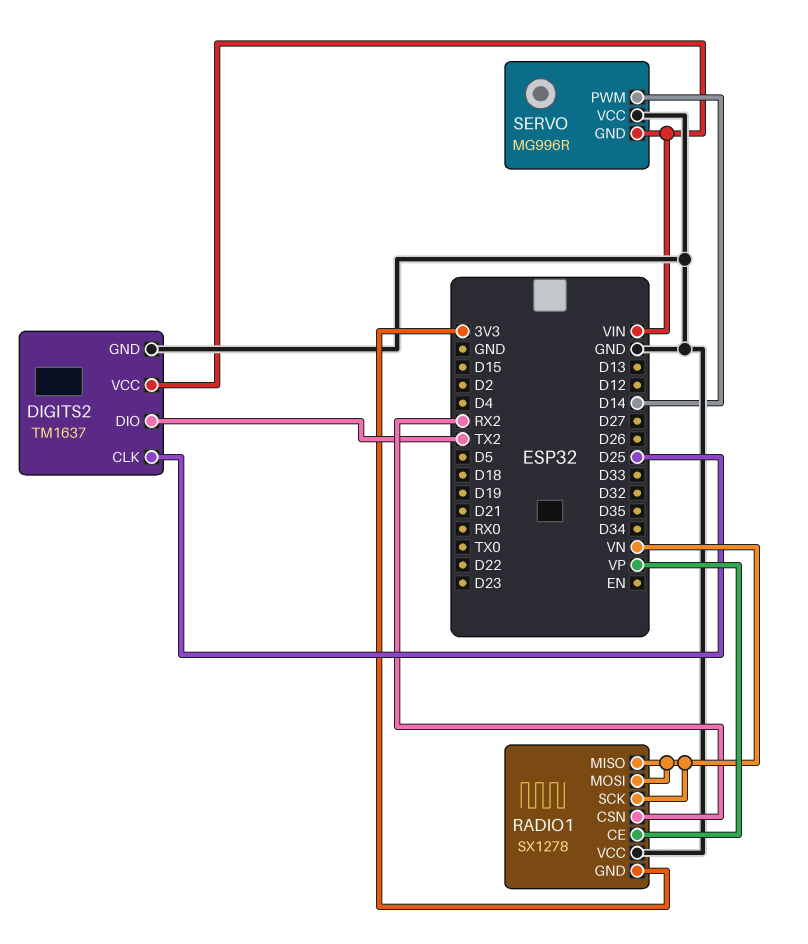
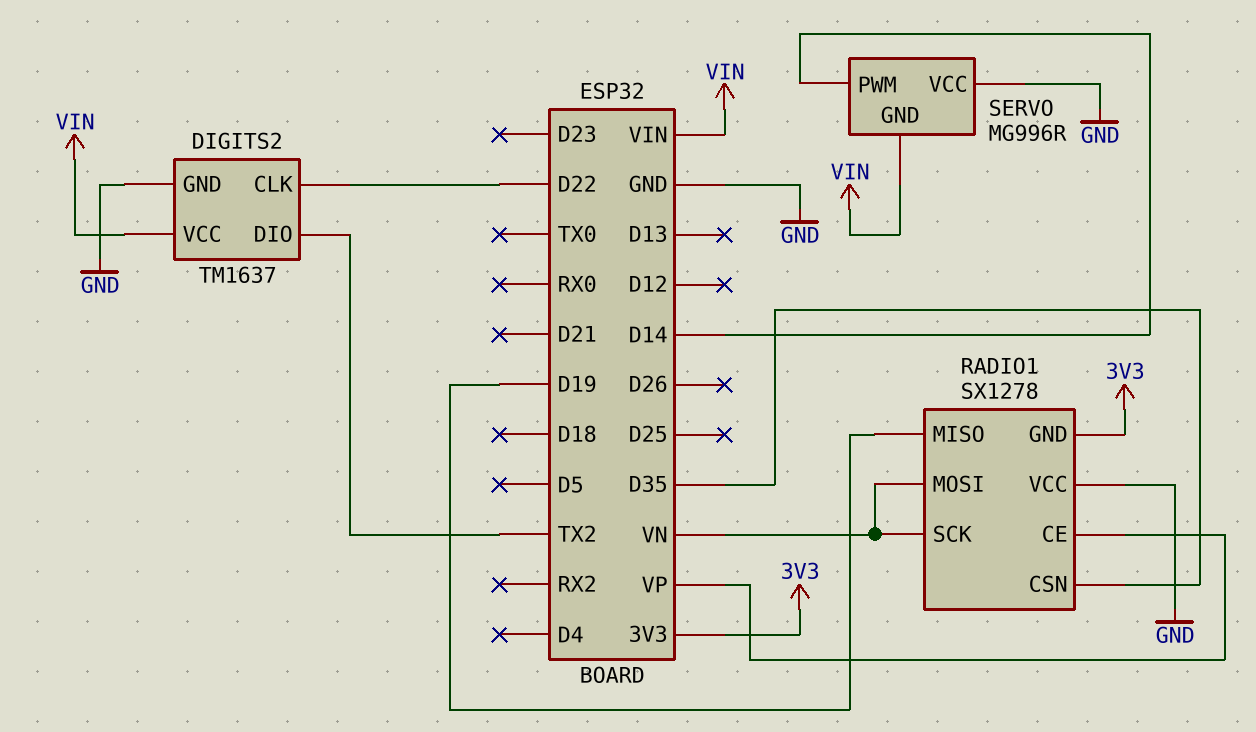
DIGITS2 pin CLK: D25 -> D22
RADIO1 pin CSN: RX2 -> D35
RADIO1 pin MISO: VN -> D19

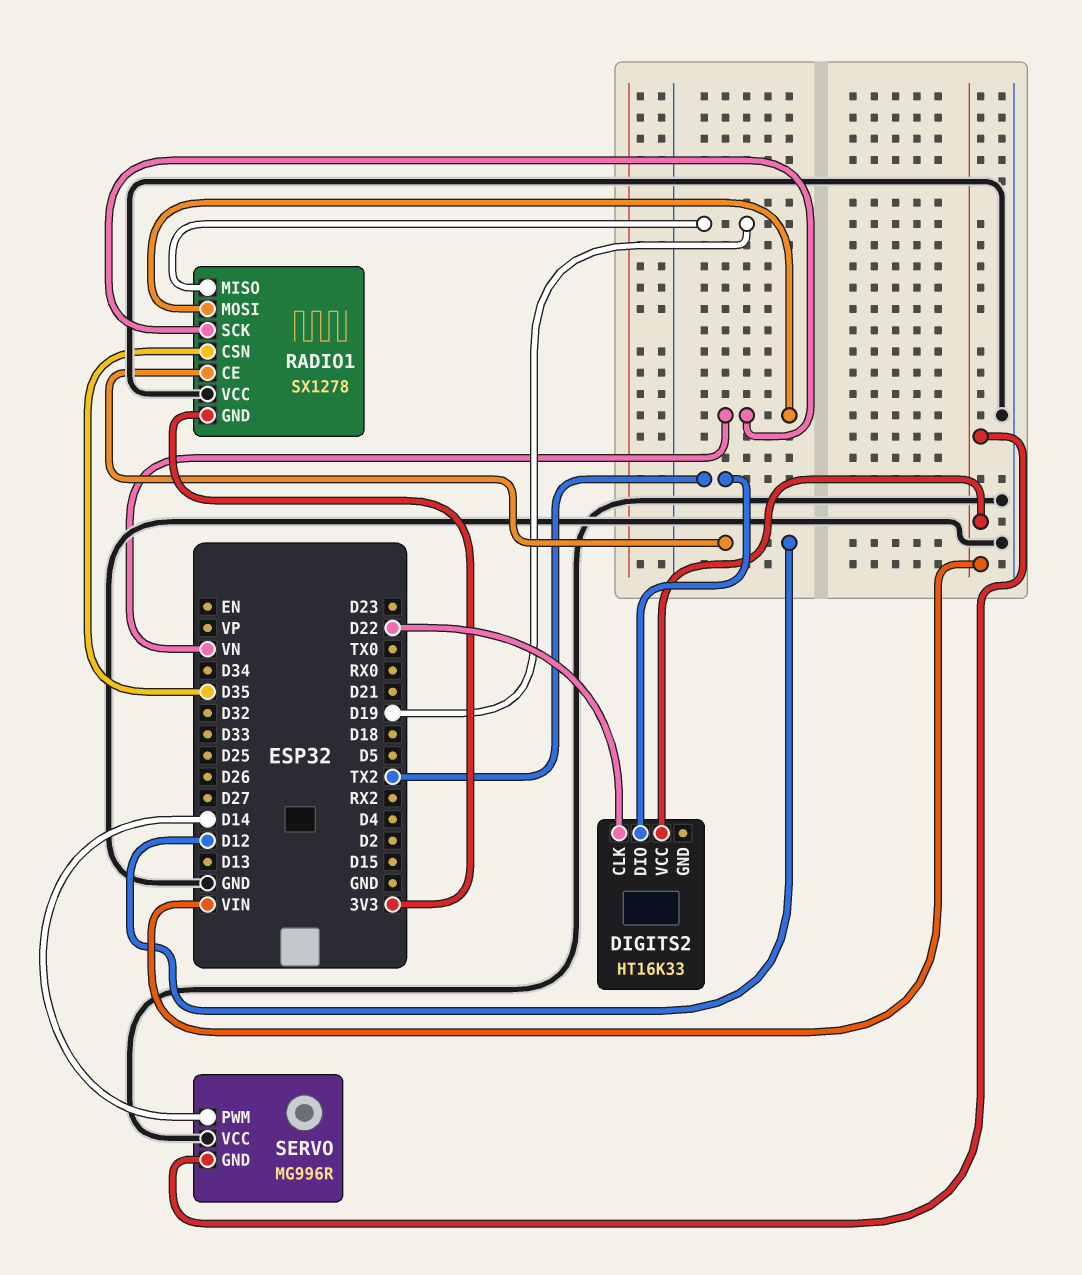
DIGITS2: TM1637 -> HT16K33
DIGITS2 pin GND: GND -> none
RADIO1 pin CE: VP -> D12

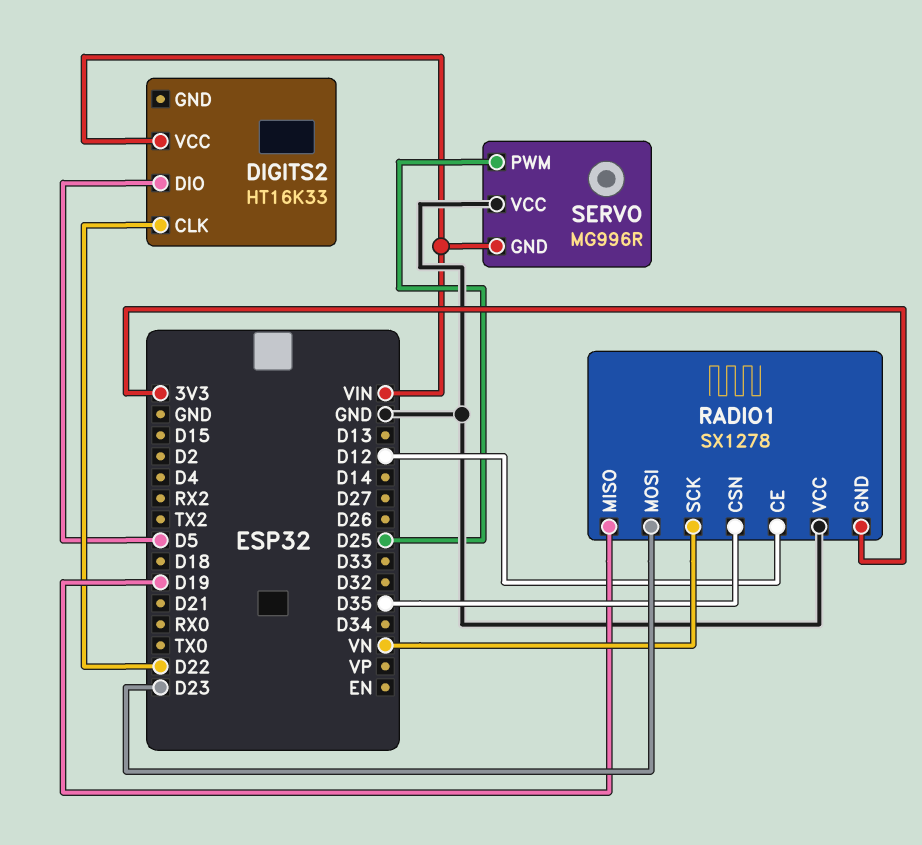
DIGITS2 pin DIO: TX2 -> D5
RADIO1 pin MOSI: VN -> D23
SERVO pin PWM: D14 -> D25

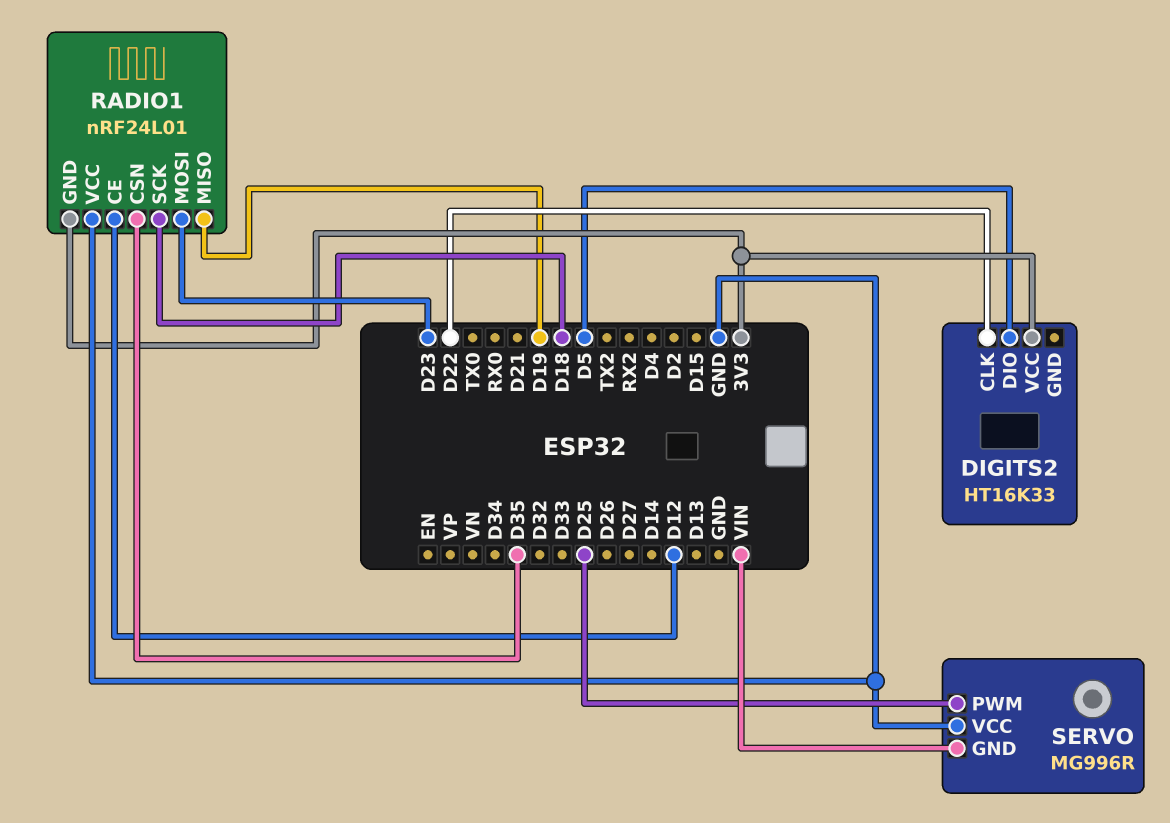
DIGITS2 pin VCC: VIN -> 3V3
RADIO1: SX1278 -> nRF24L01
RADIO1 pin SCK: VN -> D18

